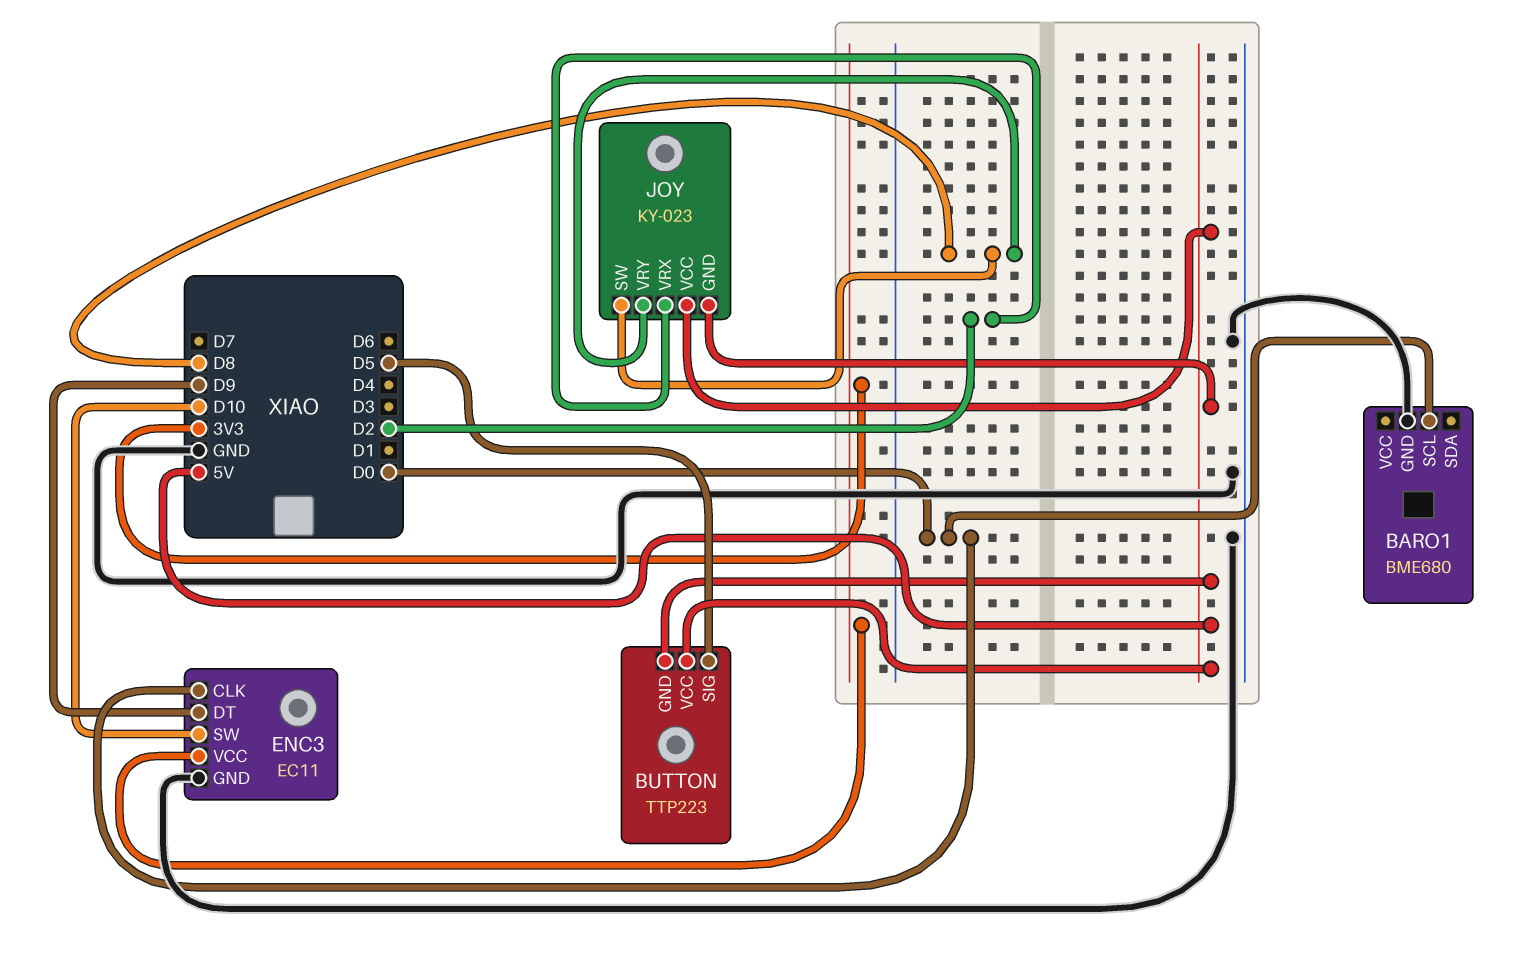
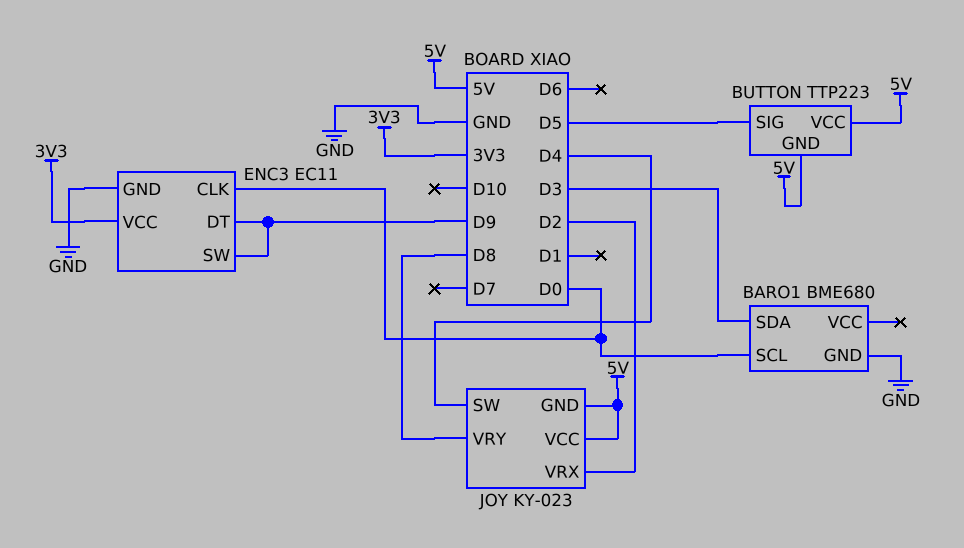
BARO1 pin SDA: none -> D3
ENC3 pin SW: D10 -> D9
JOY pin SW: D8 -> D4

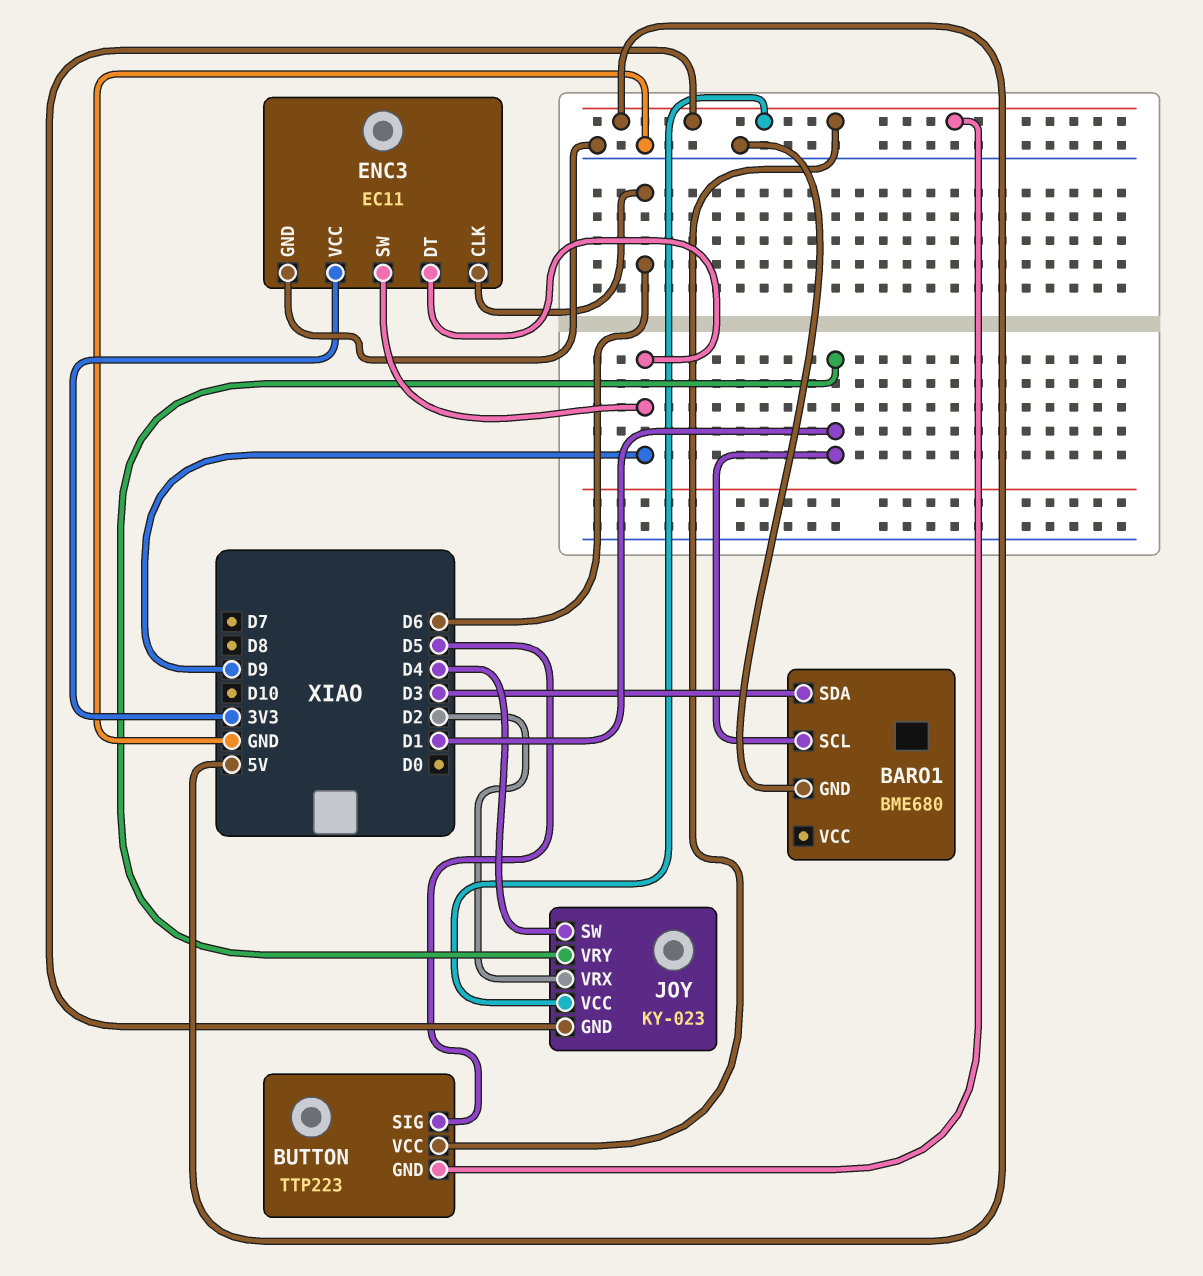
BARO1 pin SCL: D0 -> D1
ENC3 pin CLK: D0 -> D6
JOY pin VRY: D8 -> D1

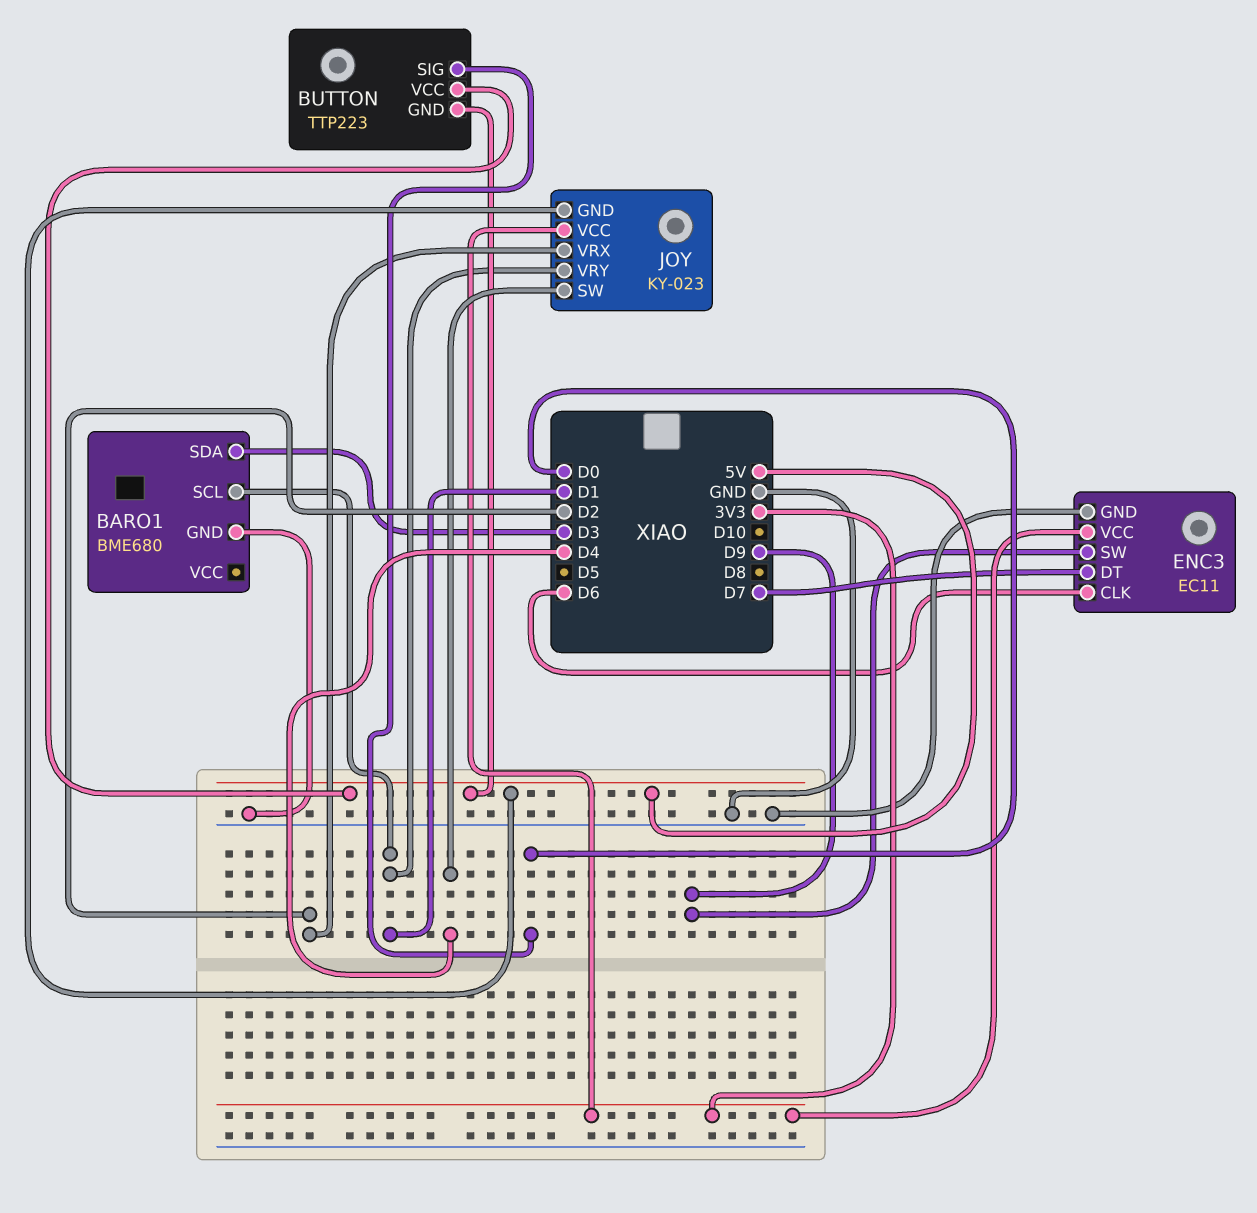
BUTTON pin SIG: D5 -> D0
ENC3 pin DT: D9 -> D7
JOY pin VCC: 5V -> 3V3

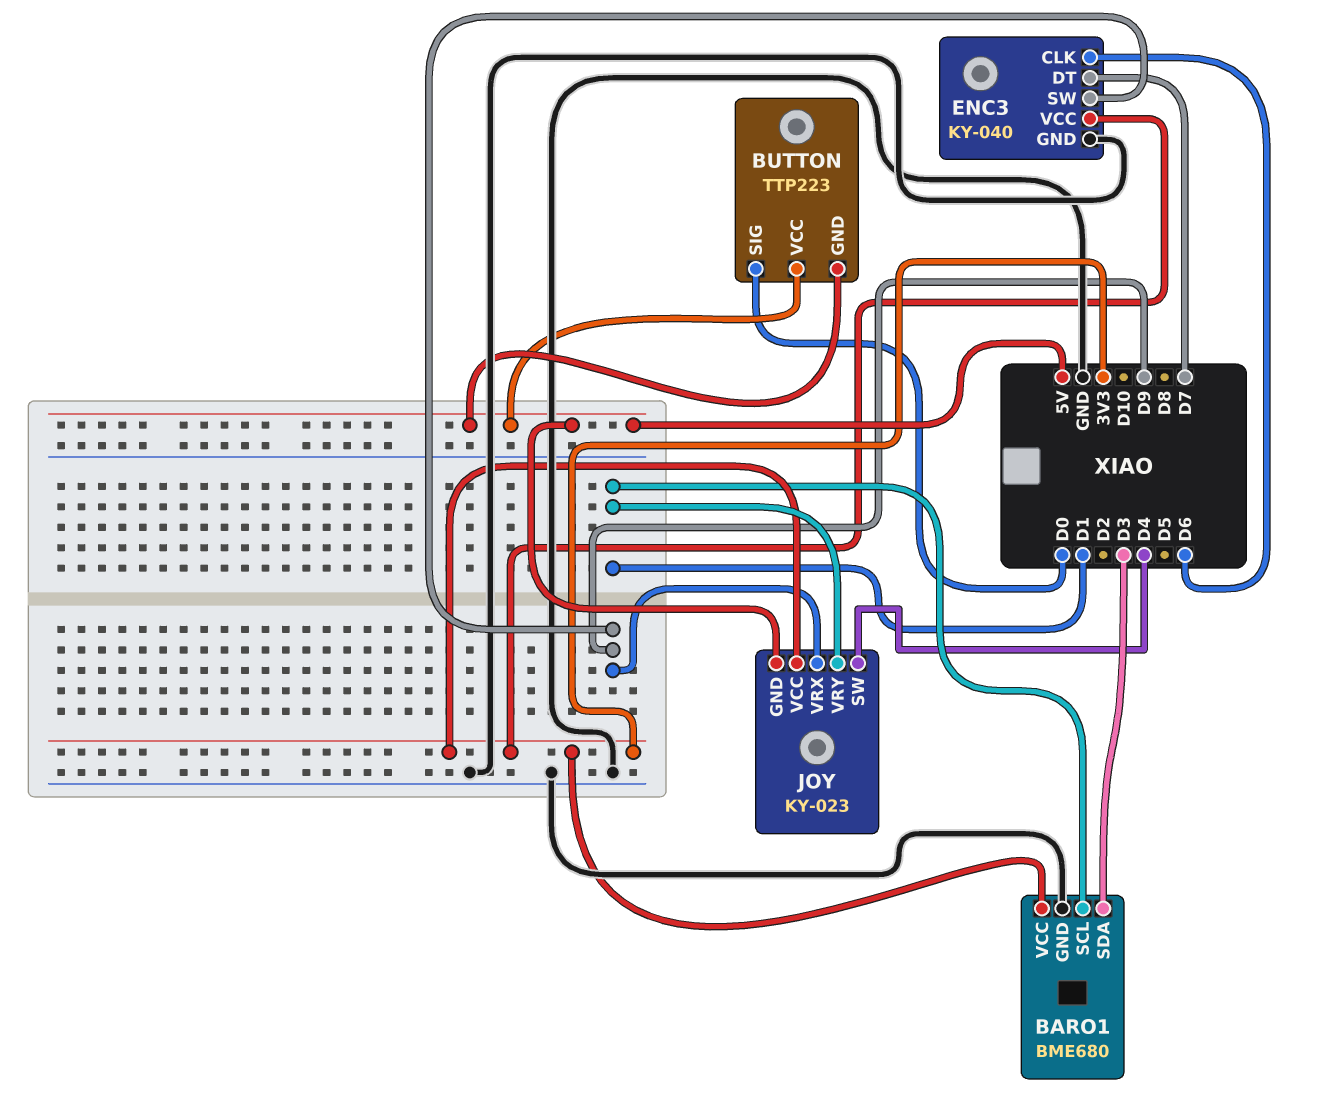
BARO1 pin VCC: none -> 3V3
ENC3: EC11 -> KY-040
JOY pin VRX: D2 -> D9

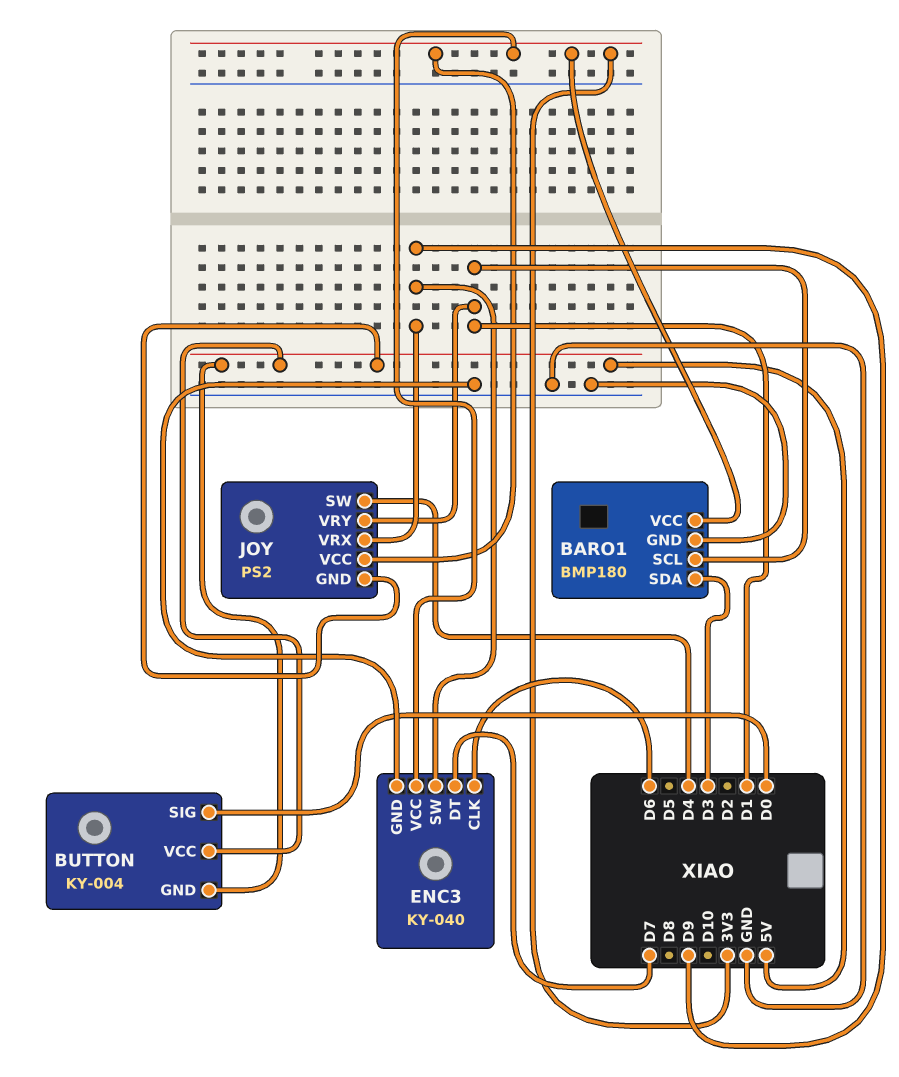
BARO1: BME680 -> BMP180
BUTTON: TTP223 -> KY-004
JOY: KY-023 -> PS2

